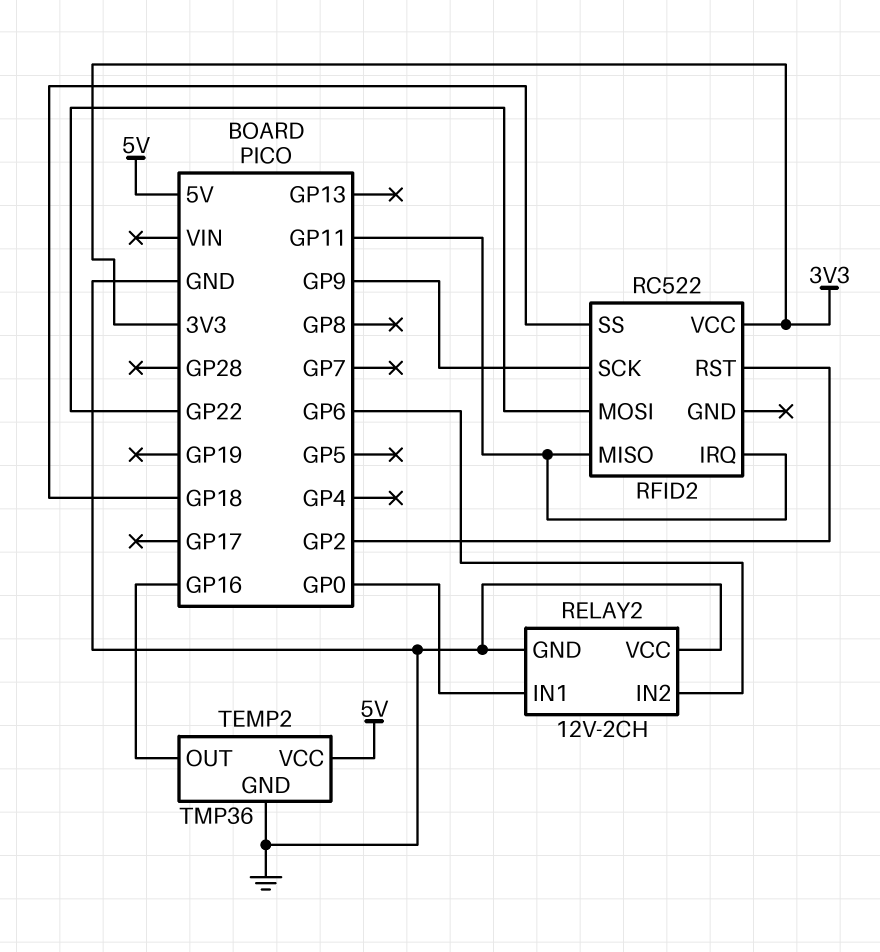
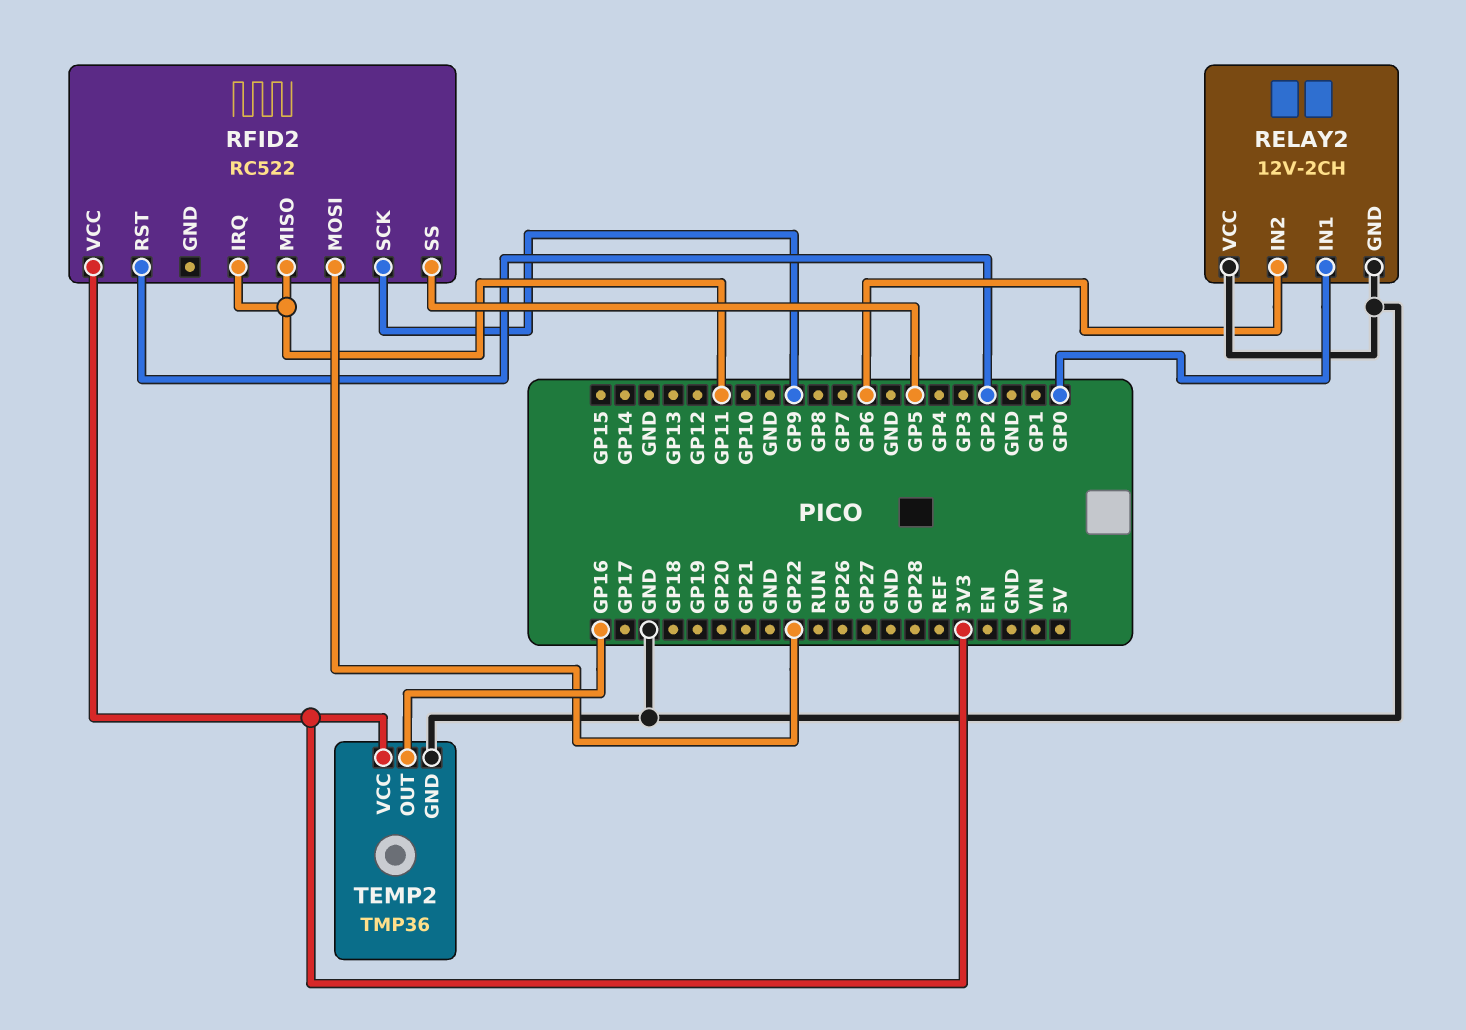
RFID2 pin SS: GP18 -> GP5
TEMP2 pin VCC: 5V -> 3V3

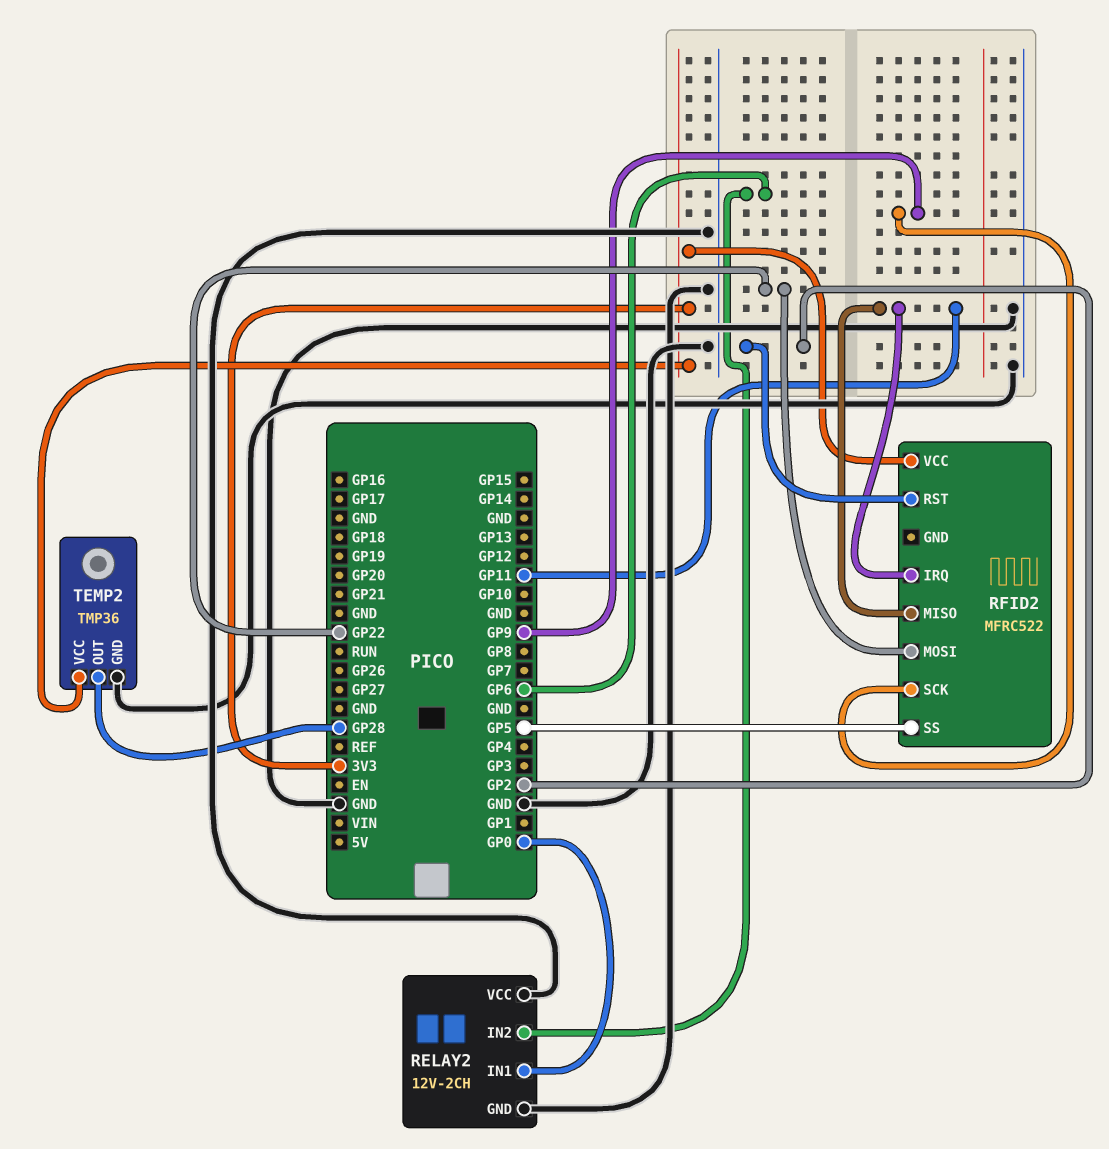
RFID2: RC522 -> MFRC522
TEMP2 pin OUT: GP16 -> GP28

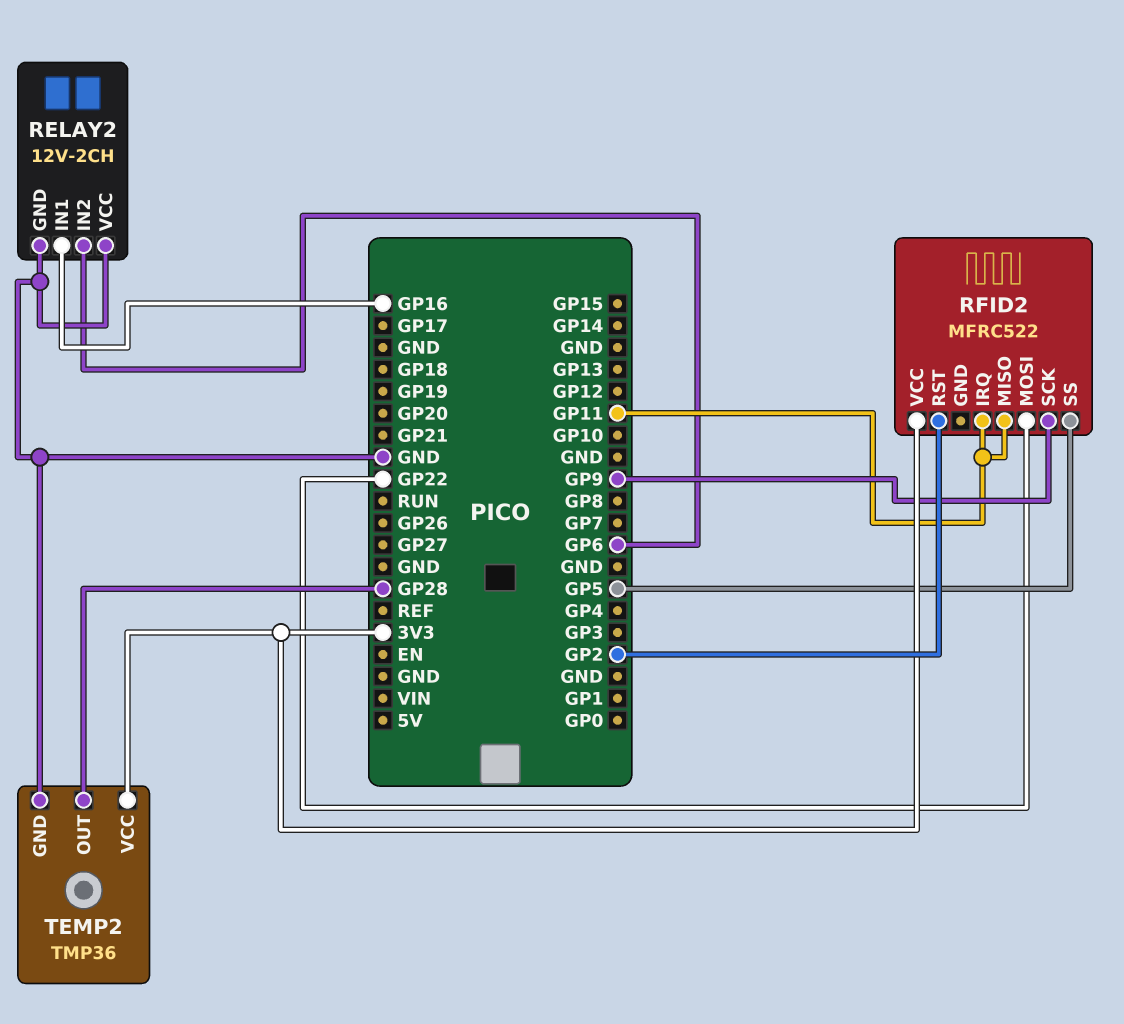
RELAY2 pin IN1: GP0 -> GP16

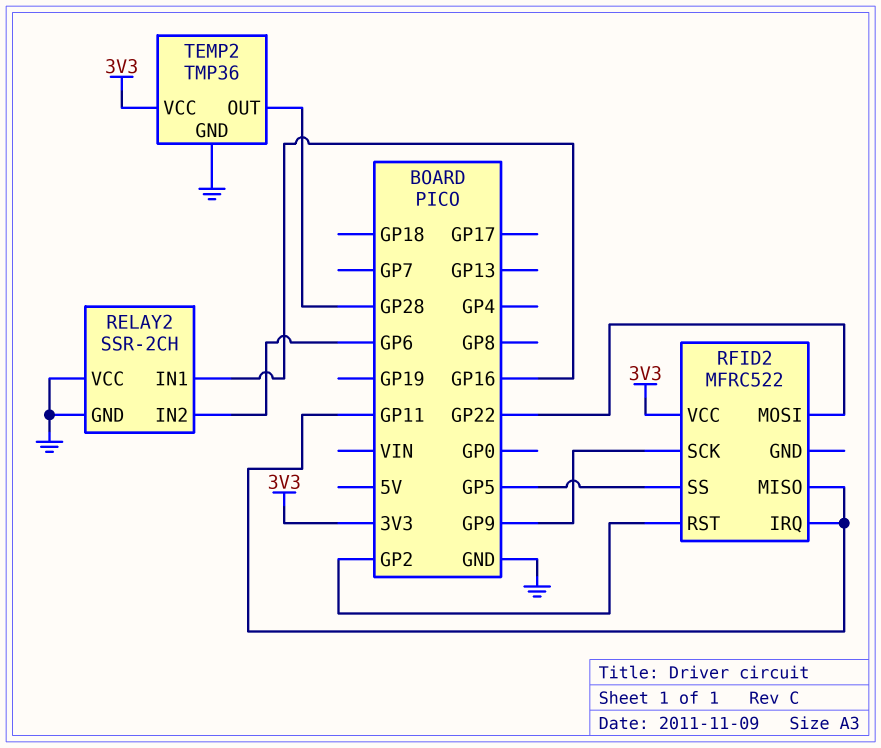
RELAY2: 12V-2CH -> SSR-2CH

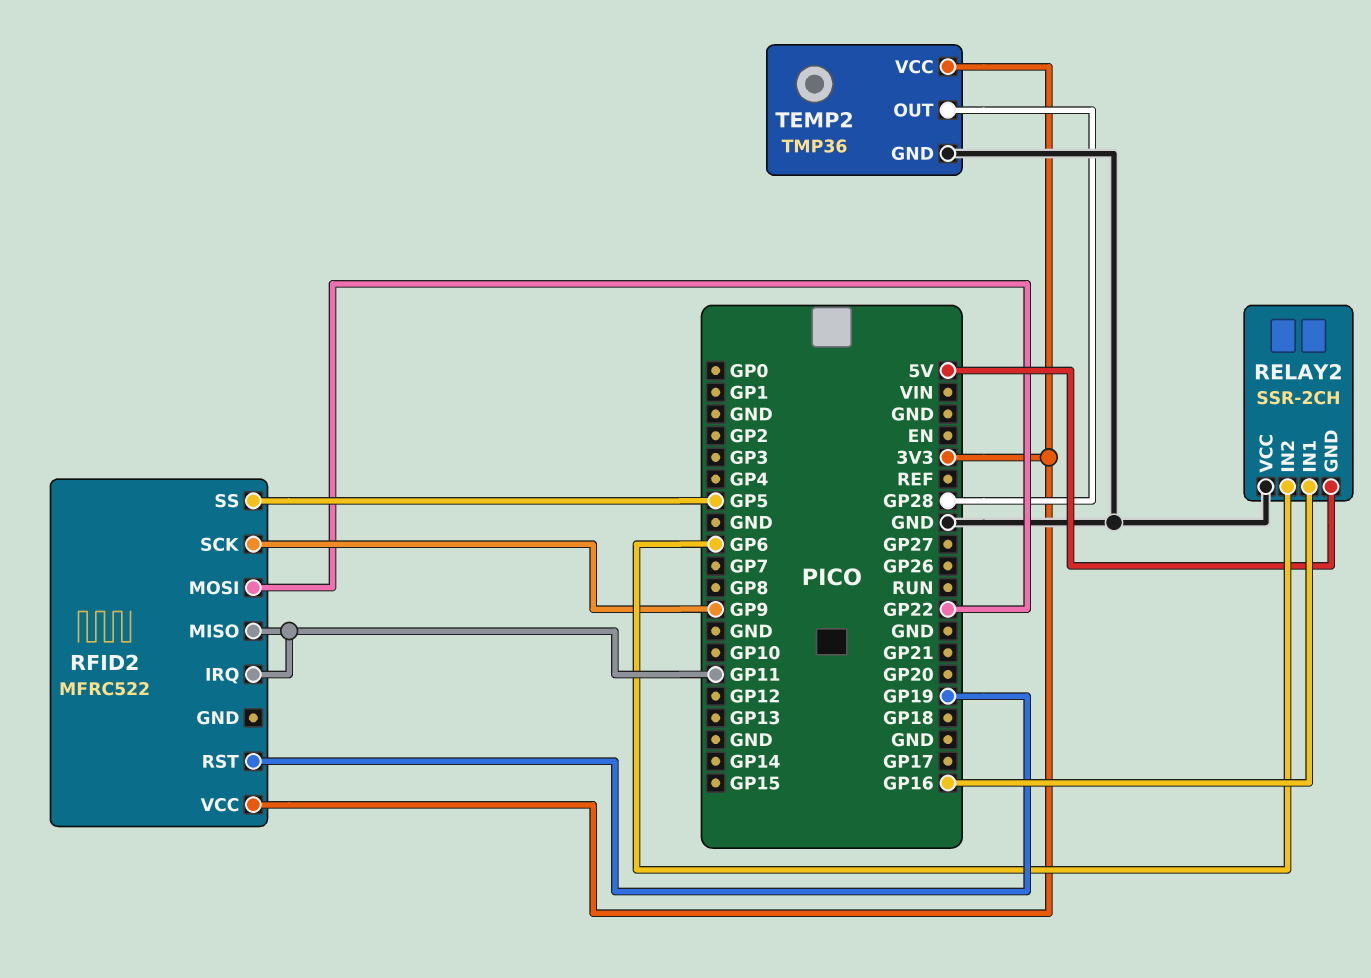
RELAY2 pin GND: GND -> 5V
RFID2 pin RST: GP2 -> GP19

